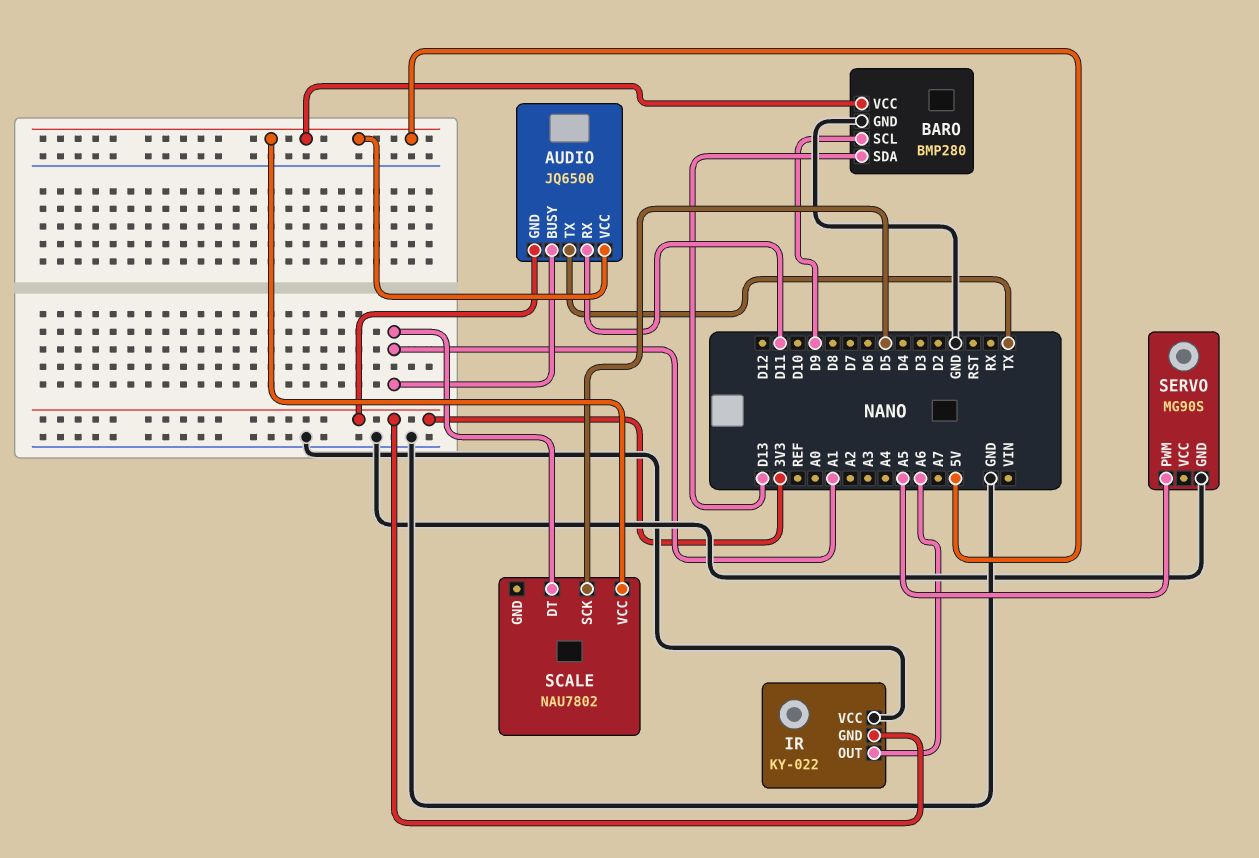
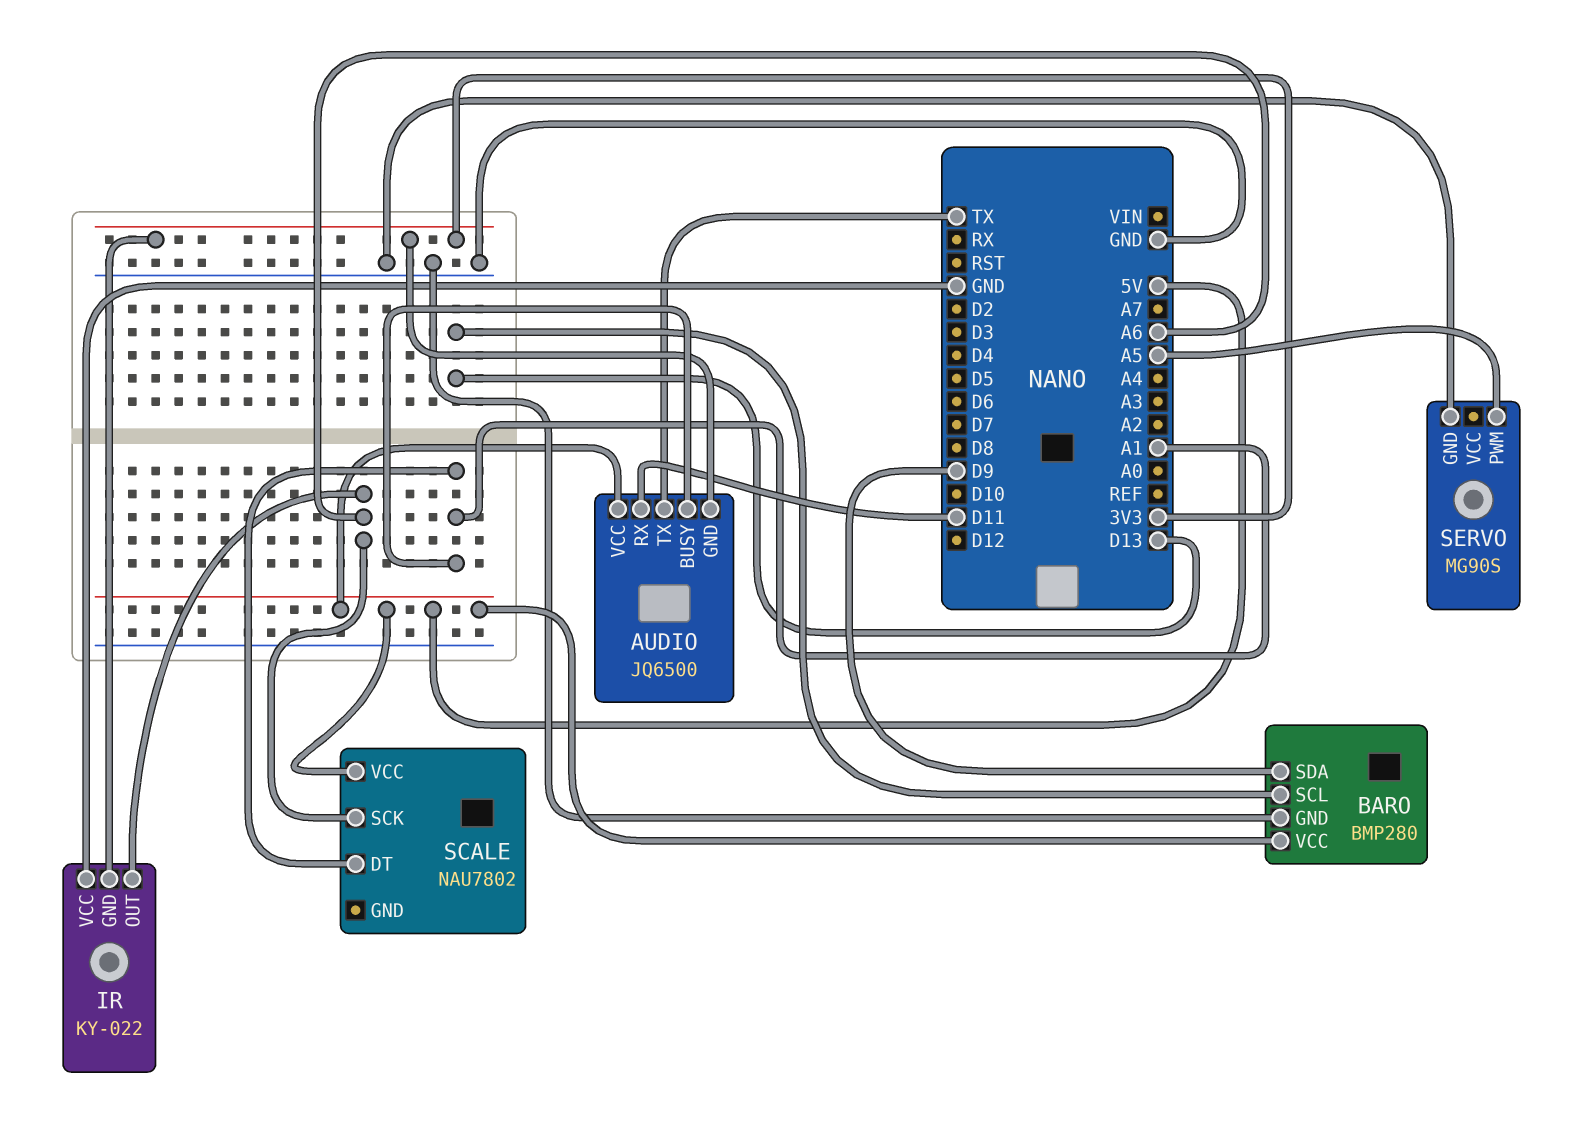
BARO pin SCL: D9 -> D13
BARO pin SDA: D13 -> D9
SCALE pin SCK: D5 -> A6

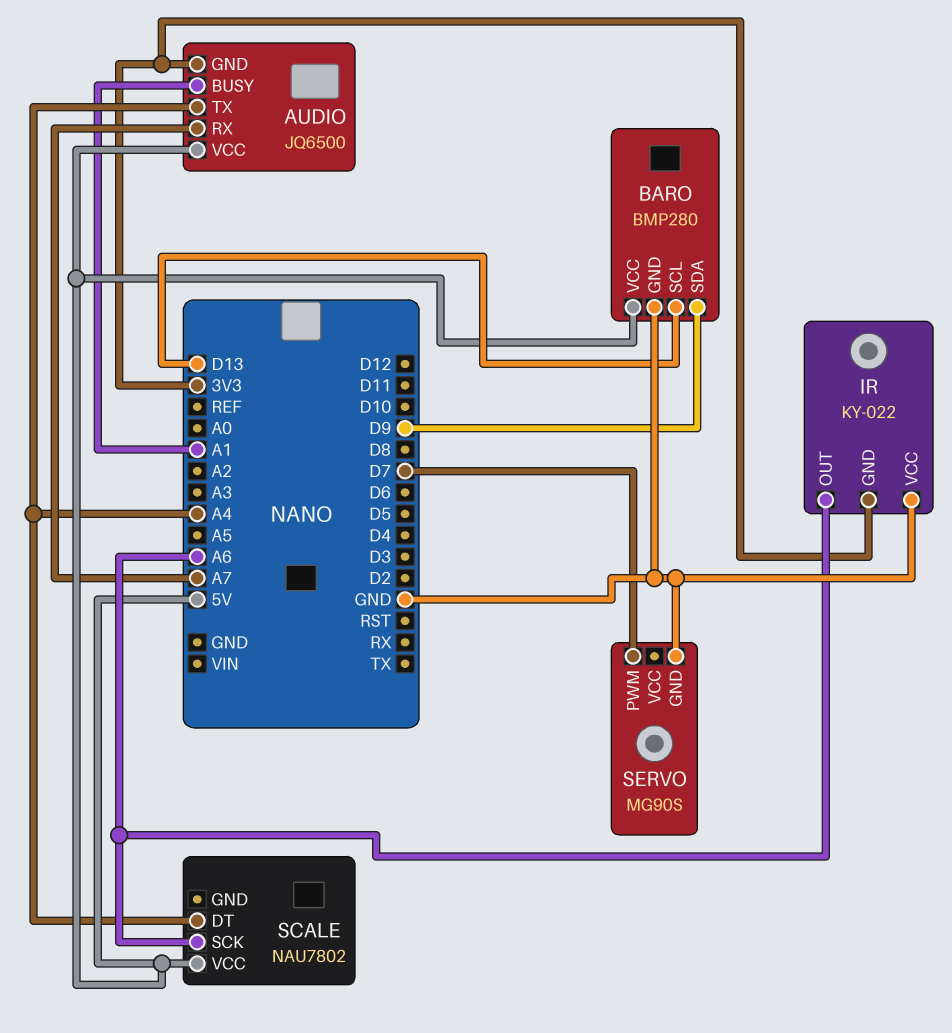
AUDIO pin RX: D11 -> A7
AUDIO pin TX: TX -> A4
SCALE pin DT: A1 -> A4
SERVO pin PWM: A5 -> D7

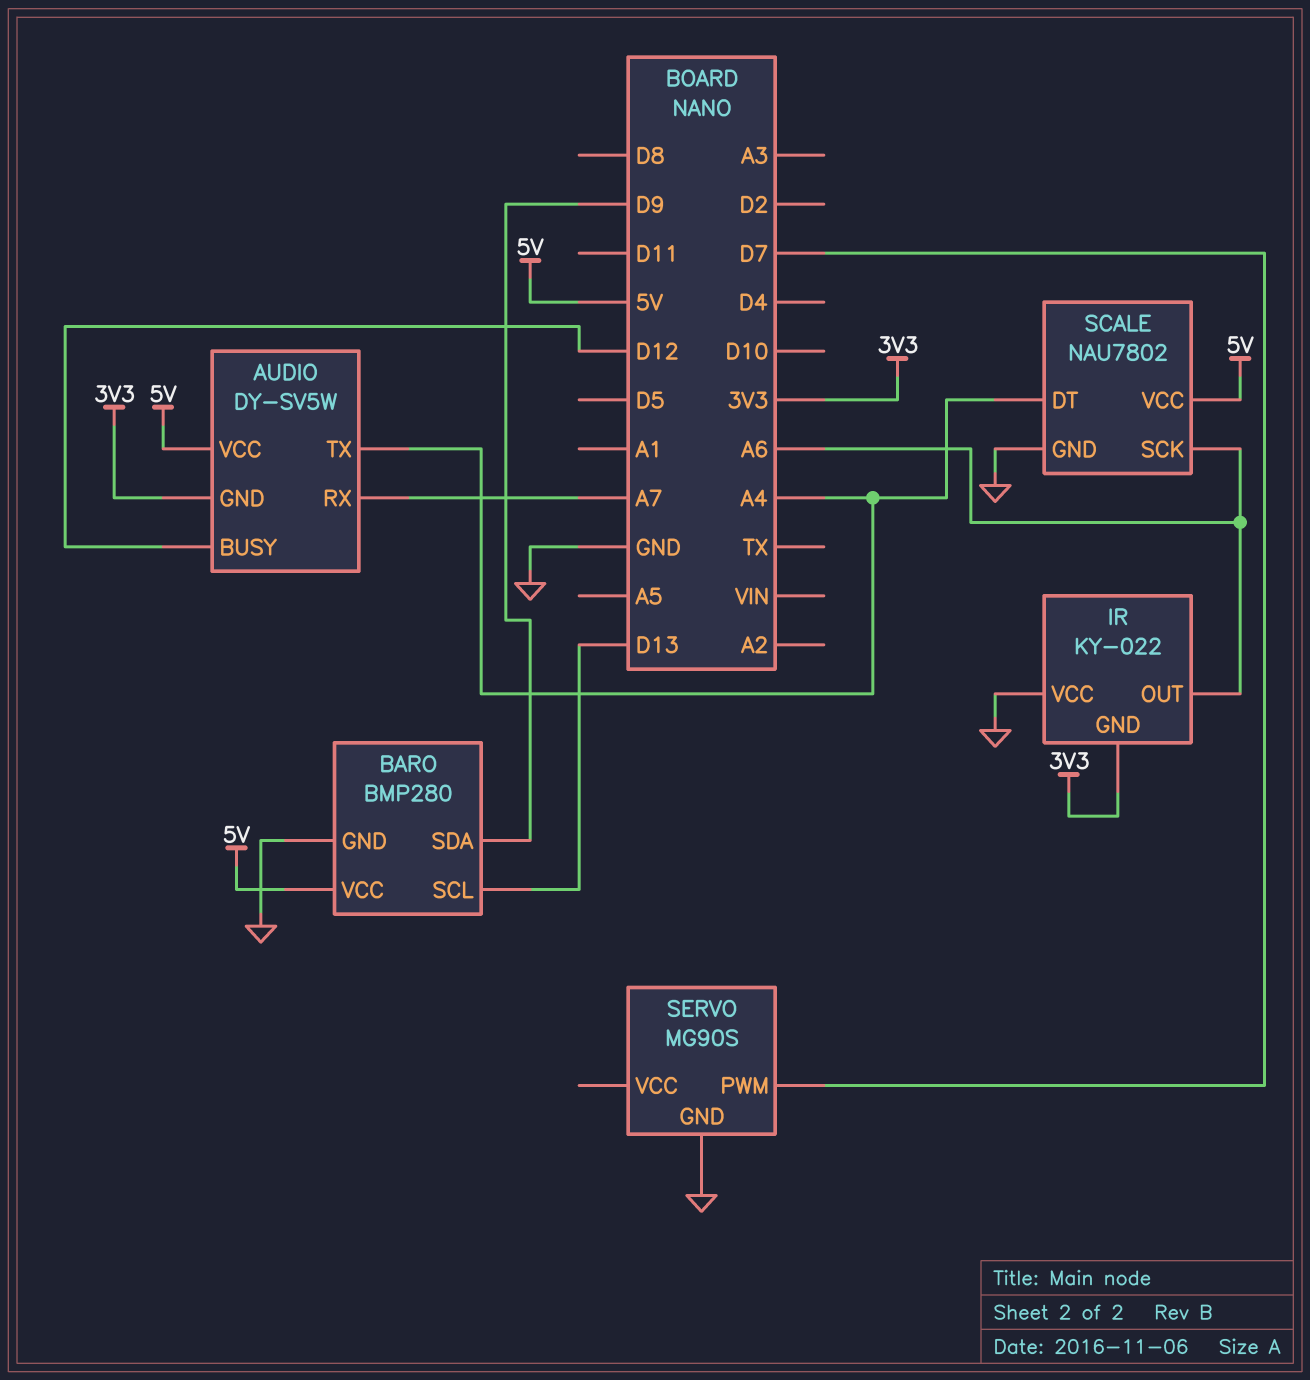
AUDIO: JQ6500 -> DY-SV5W
AUDIO pin BUSY: A1 -> D12
SCALE pin GND: none -> GND

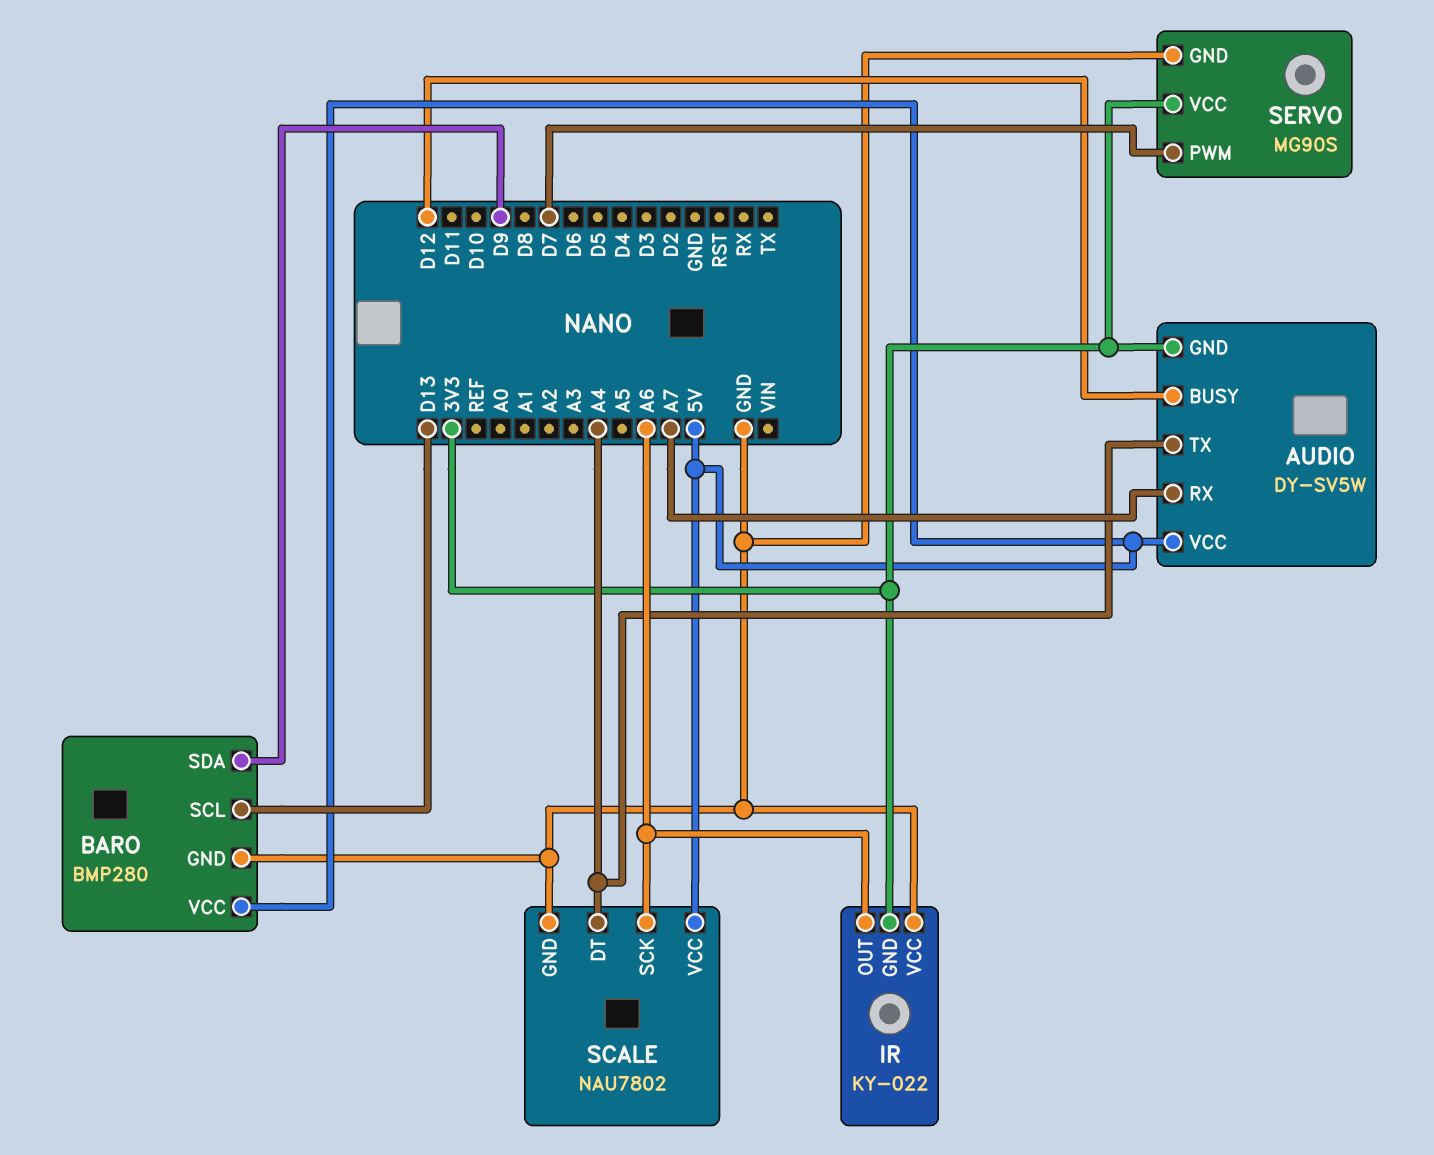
SERVO pin VCC: none -> 3V3

